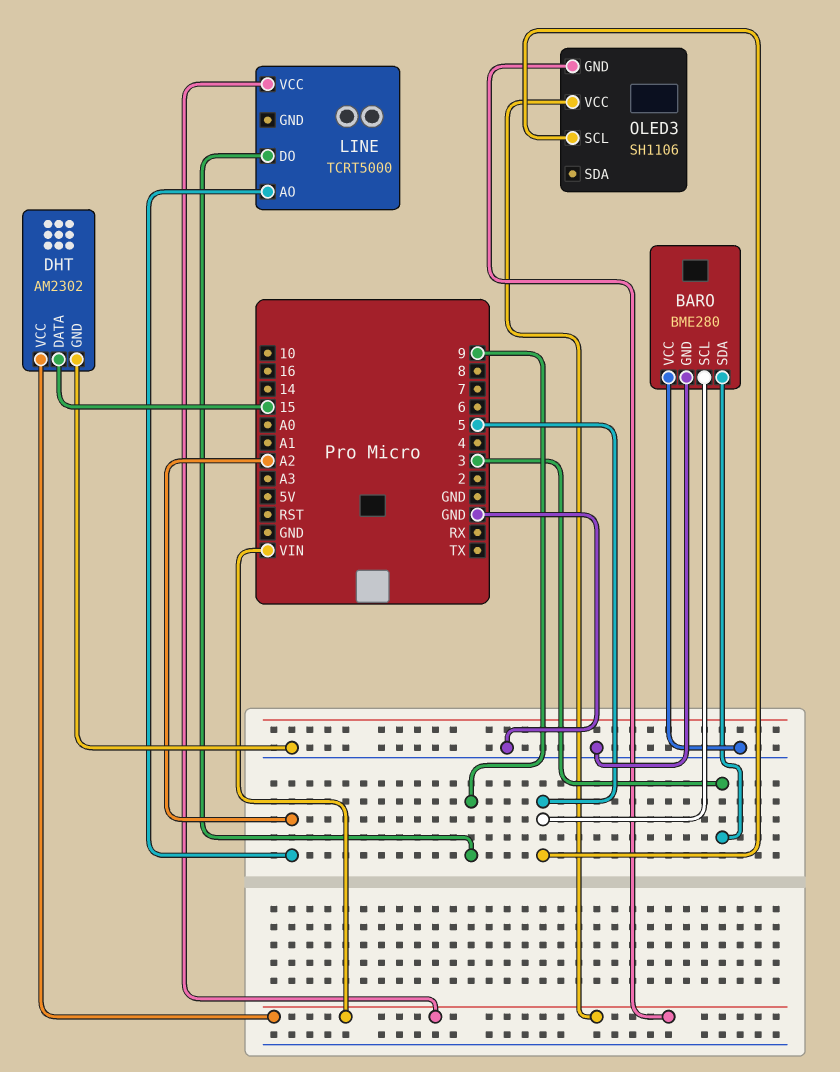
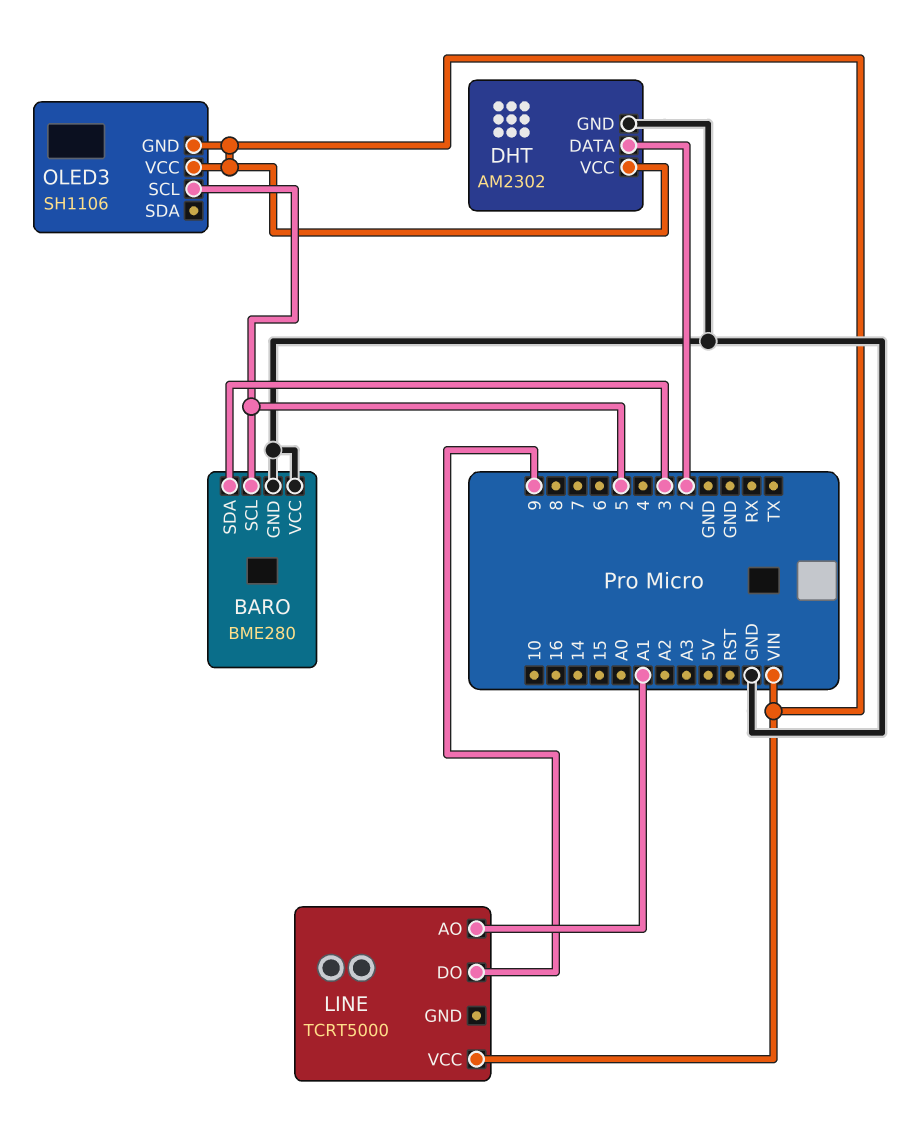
DHT pin DATA: 15 -> 2
LINE pin AO: A2 -> A1

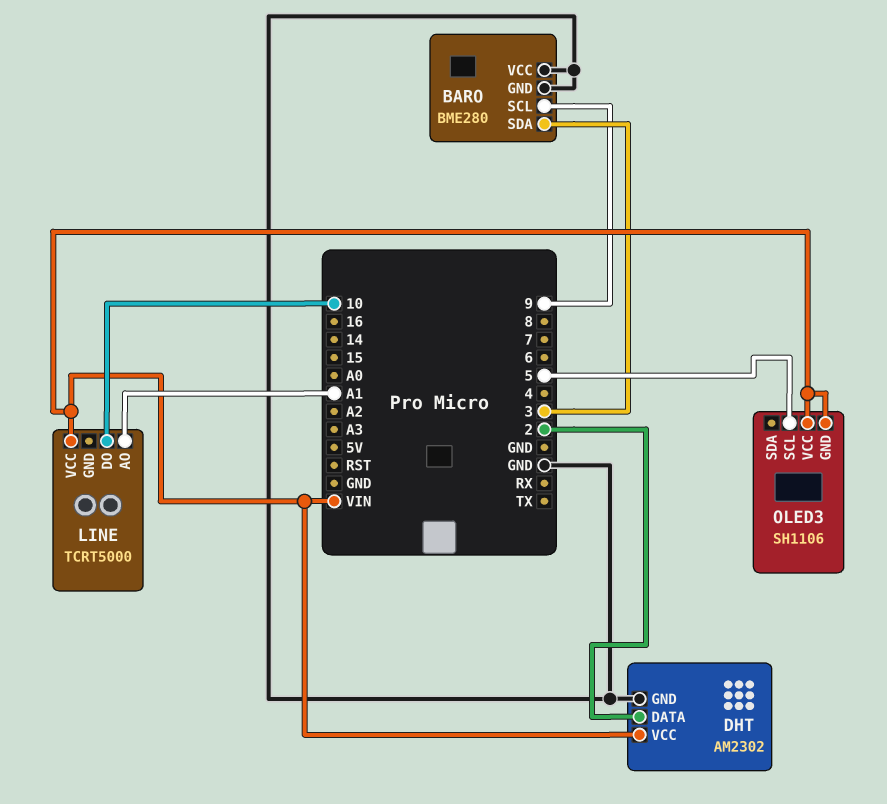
BARO pin SCL: 5 -> 9
LINE pin DO: 9 -> 10

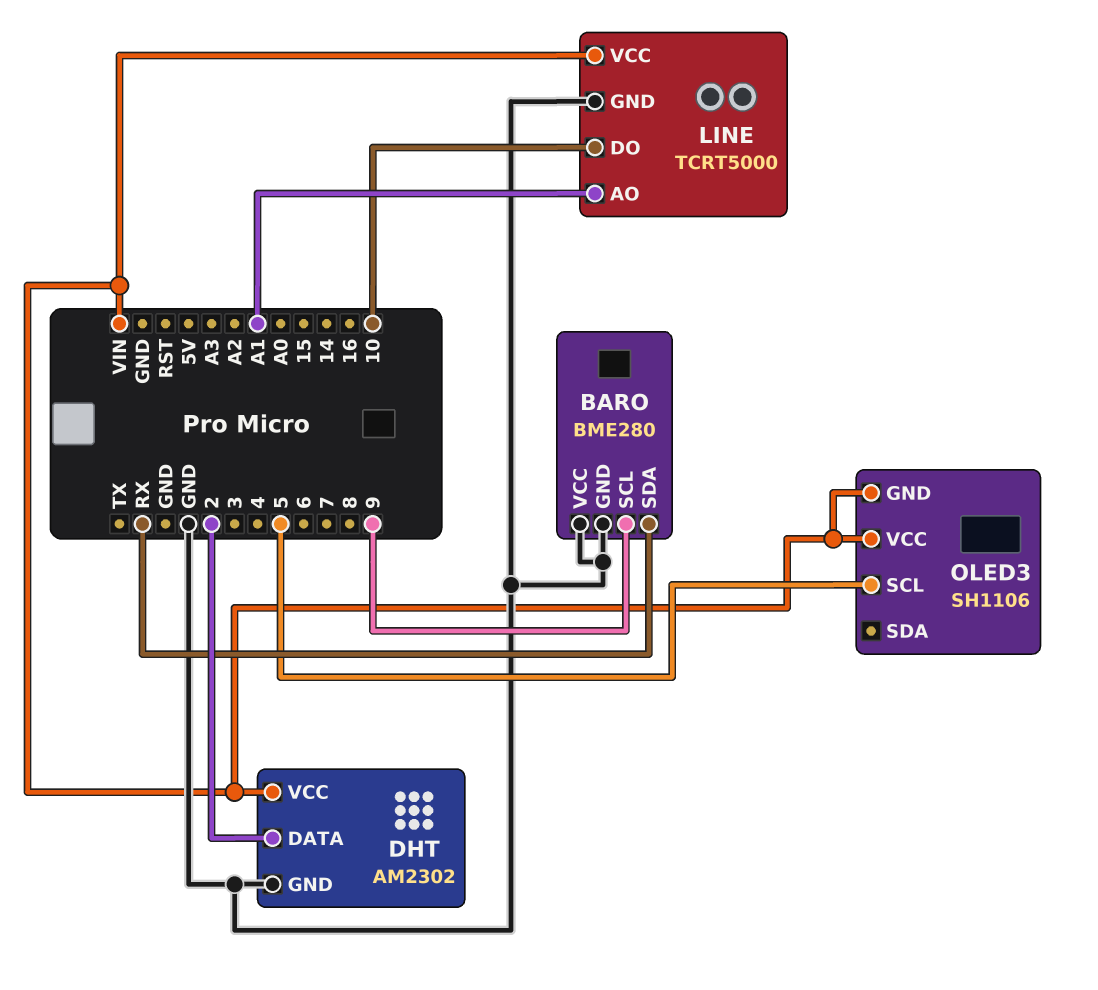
BARO pin SDA: 3 -> RX
LINE pin GND: none -> GND

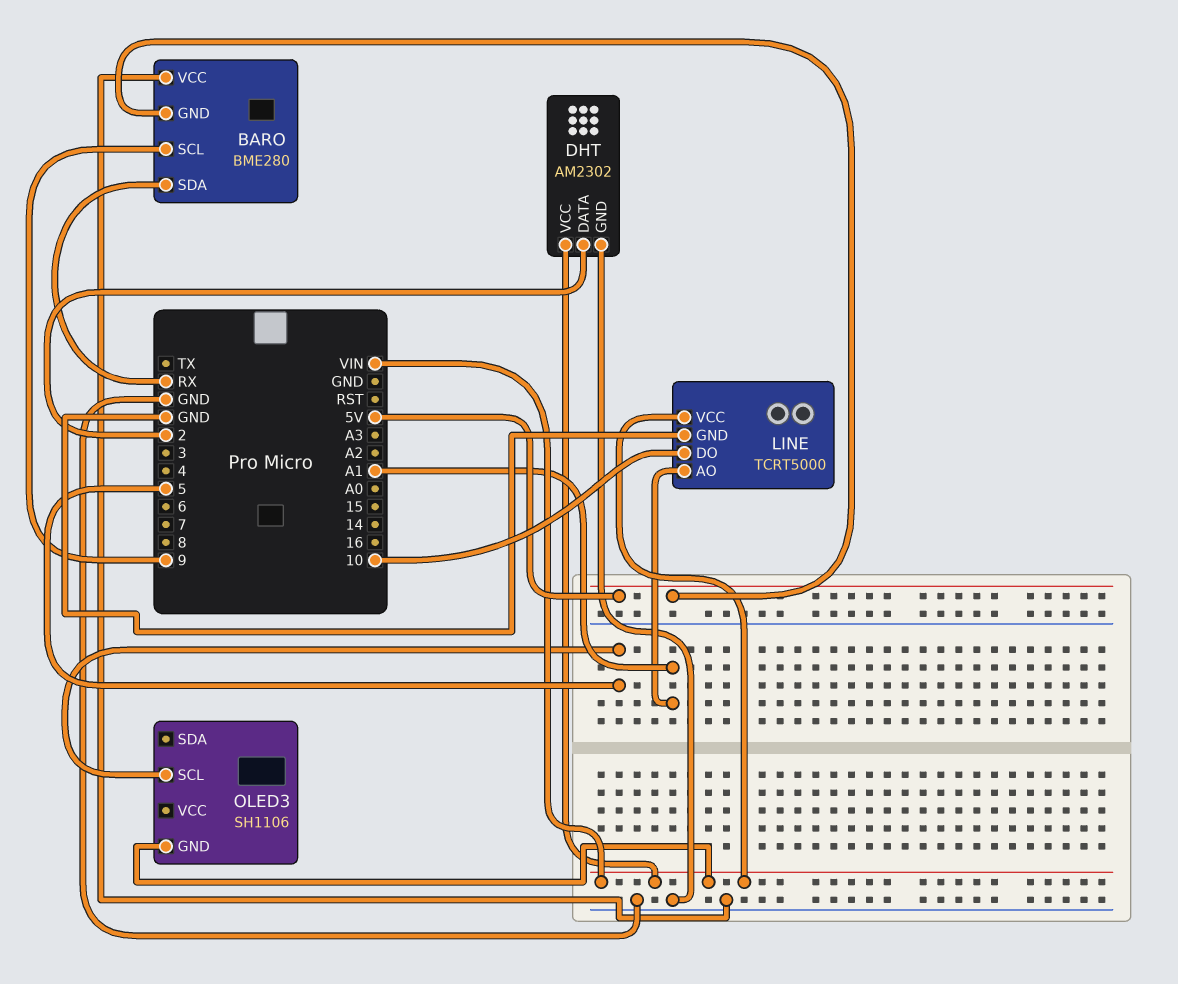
BARO pin GND: GND -> 5V
OLED3 pin VCC: VIN -> none

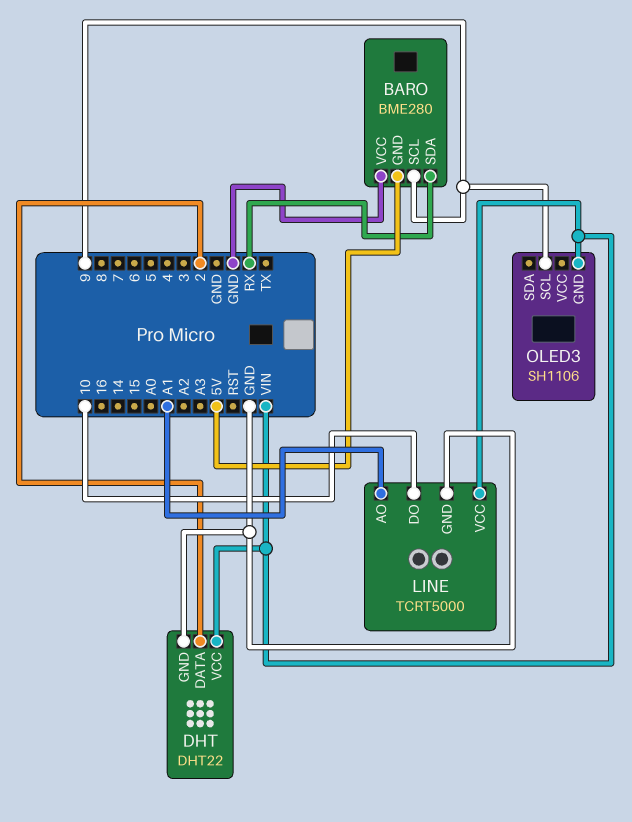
DHT: AM2302 -> DHT22
OLED3 pin SCL: 5 -> 9

